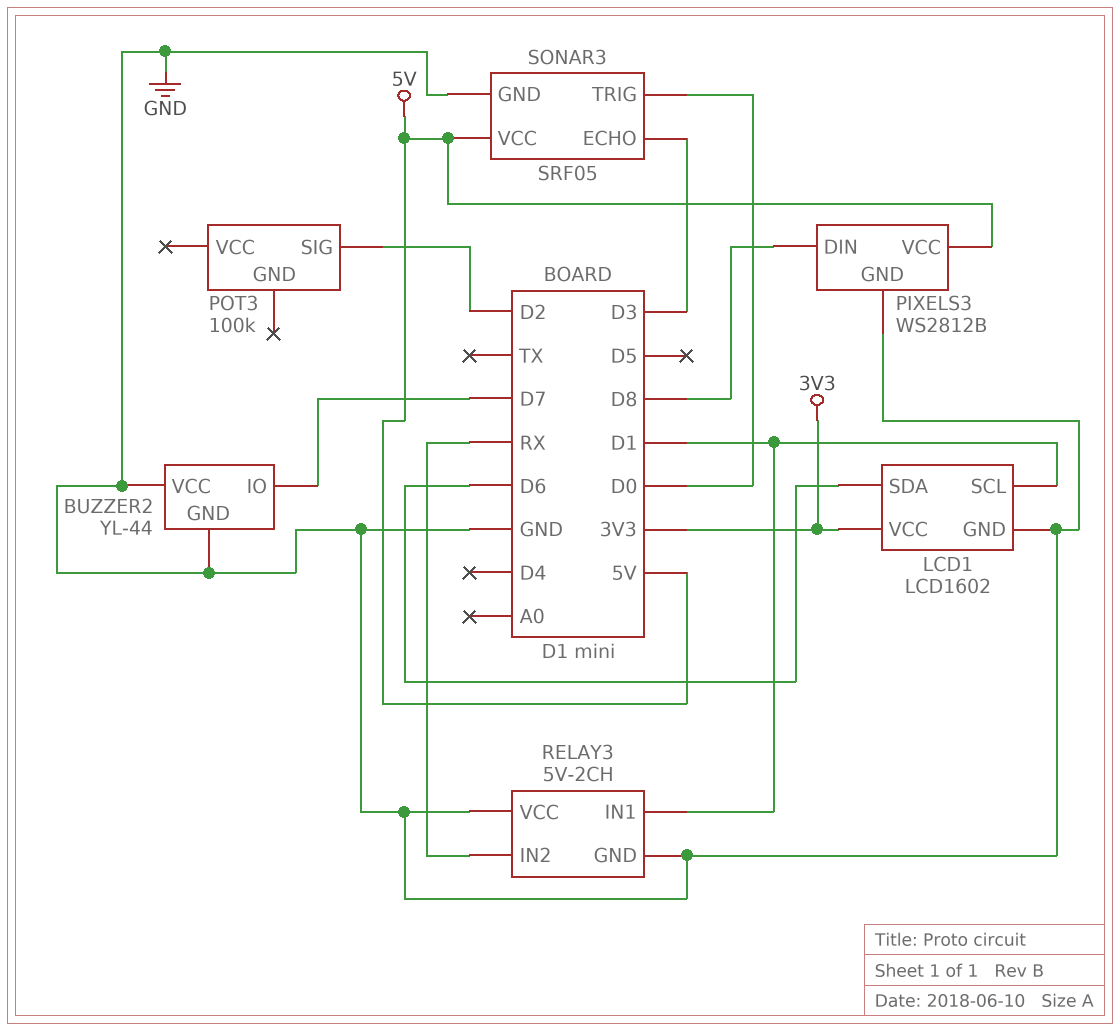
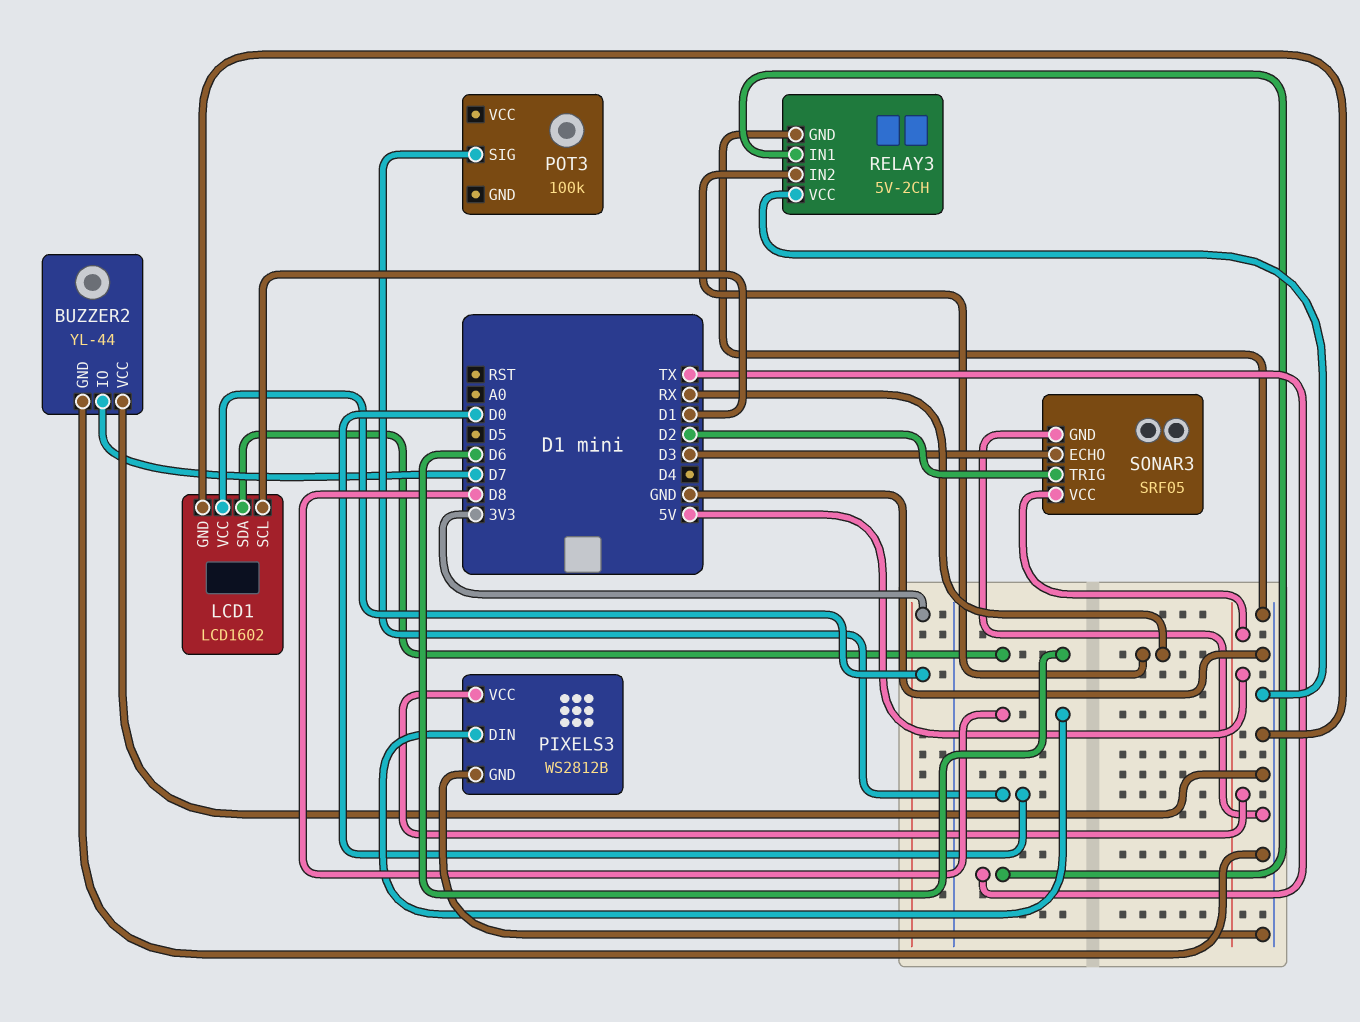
POT3 pin SIG: D2 -> D0
RELAY3 pin IN1: D1 -> TX
SONAR3 pin TRIG: D0 -> D2

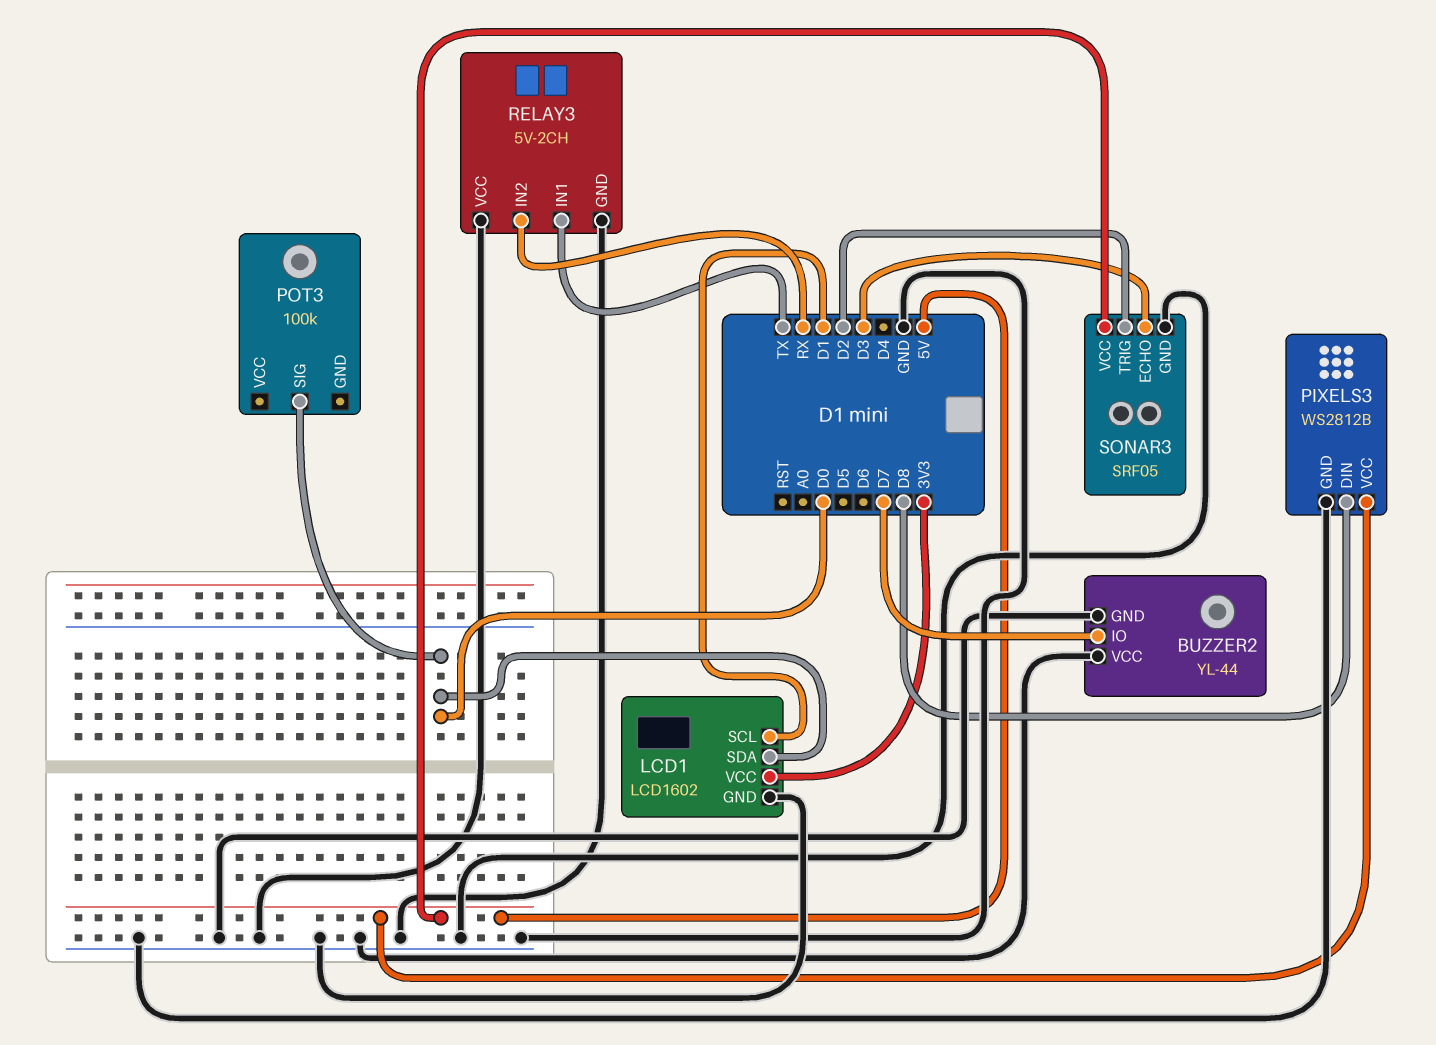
LCD1 pin SDA: D6 -> D0

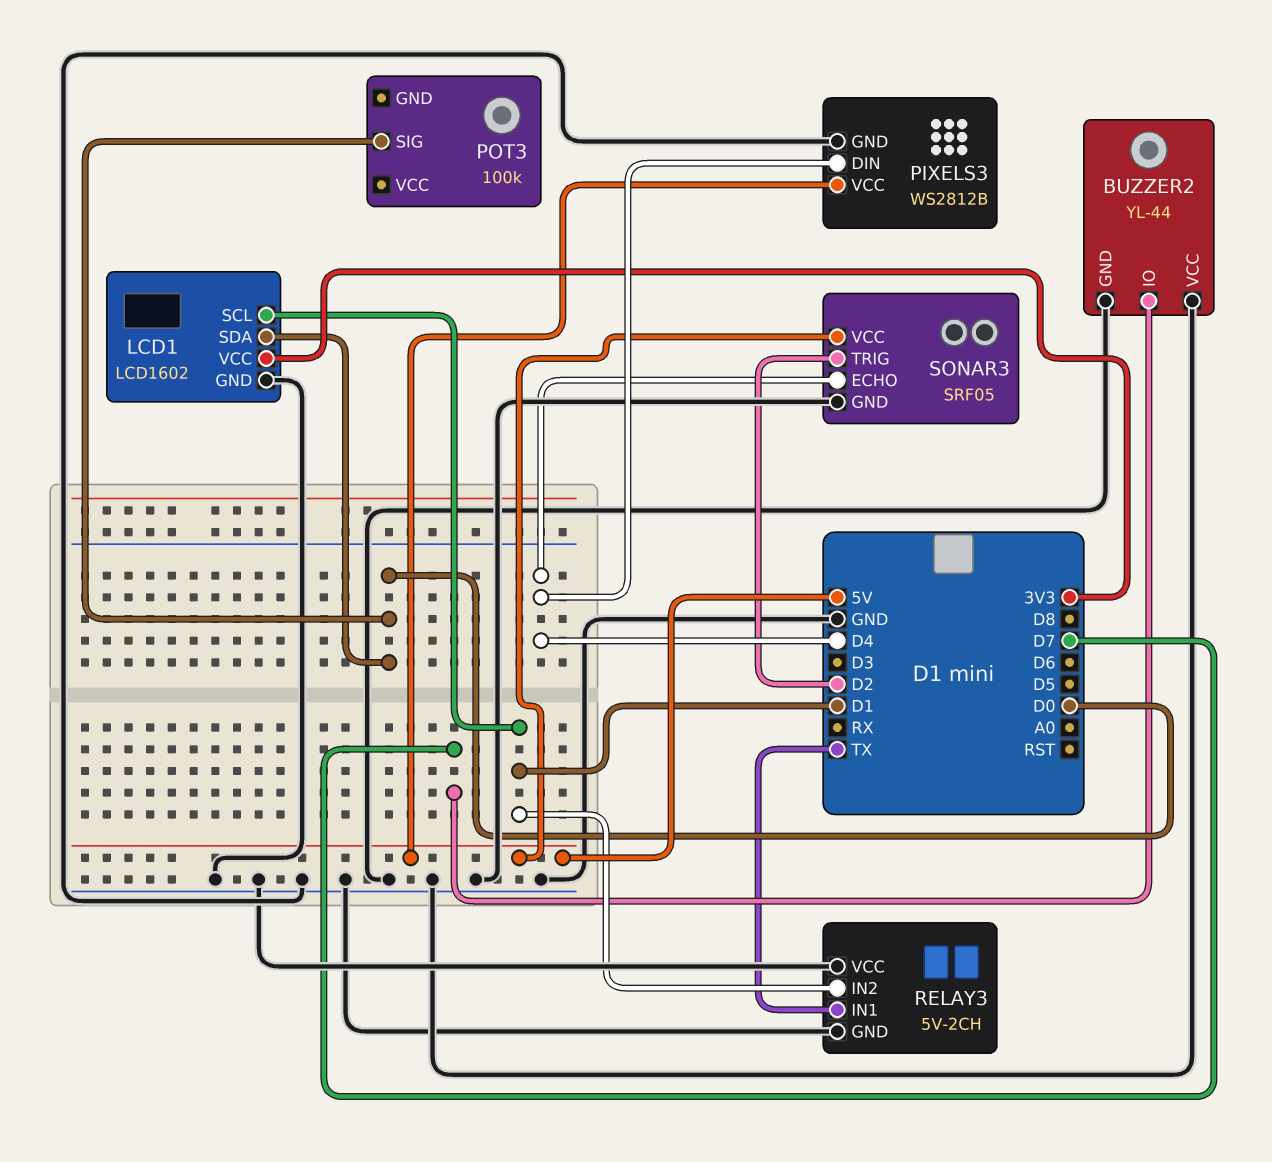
PIXELS3 pin DIN: D8 -> D4
RELAY3 pin IN2: RX -> D1
SONAR3 pin ECHO: D3 -> D4

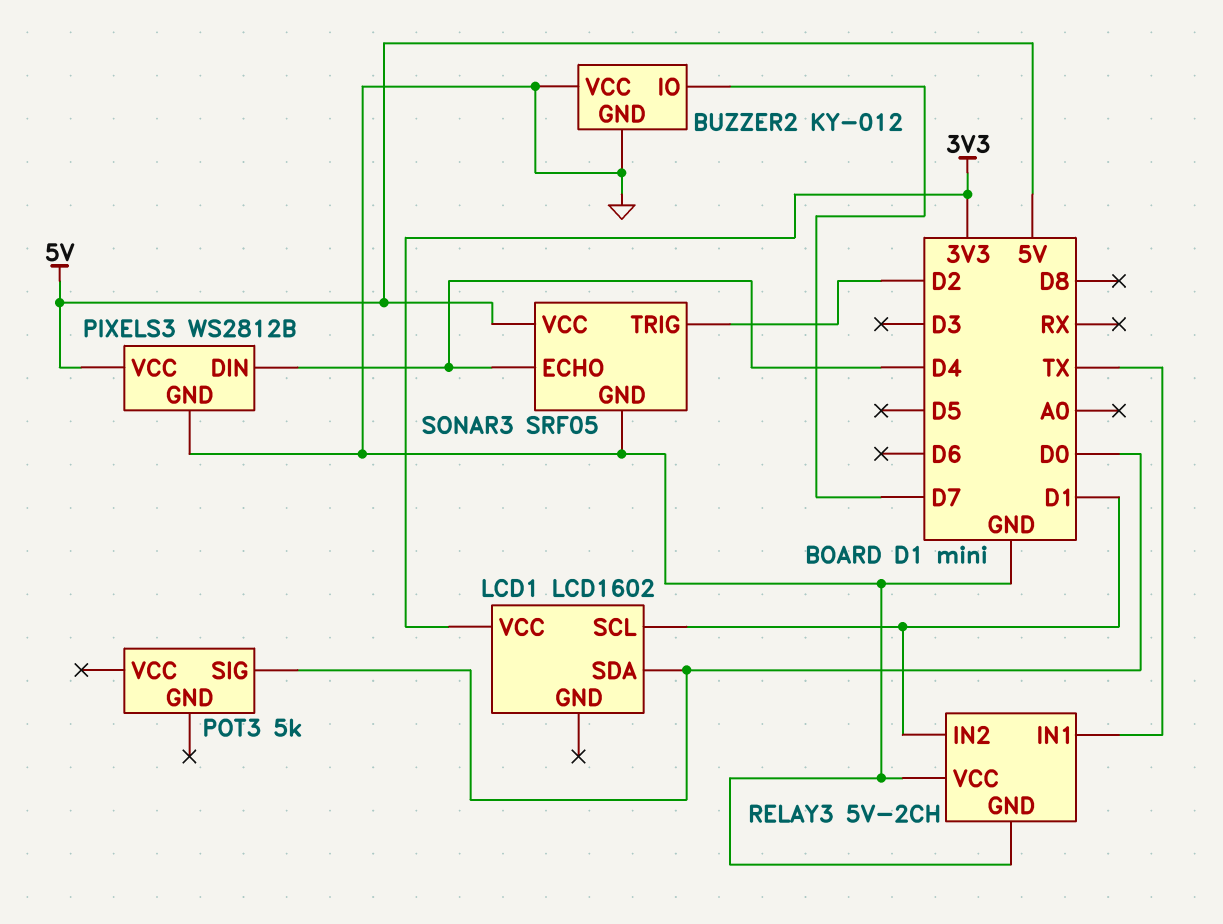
BUZZER2: YL-44 -> KY-012
LCD1 pin GND: GND -> none
POT3: 100k -> 5k

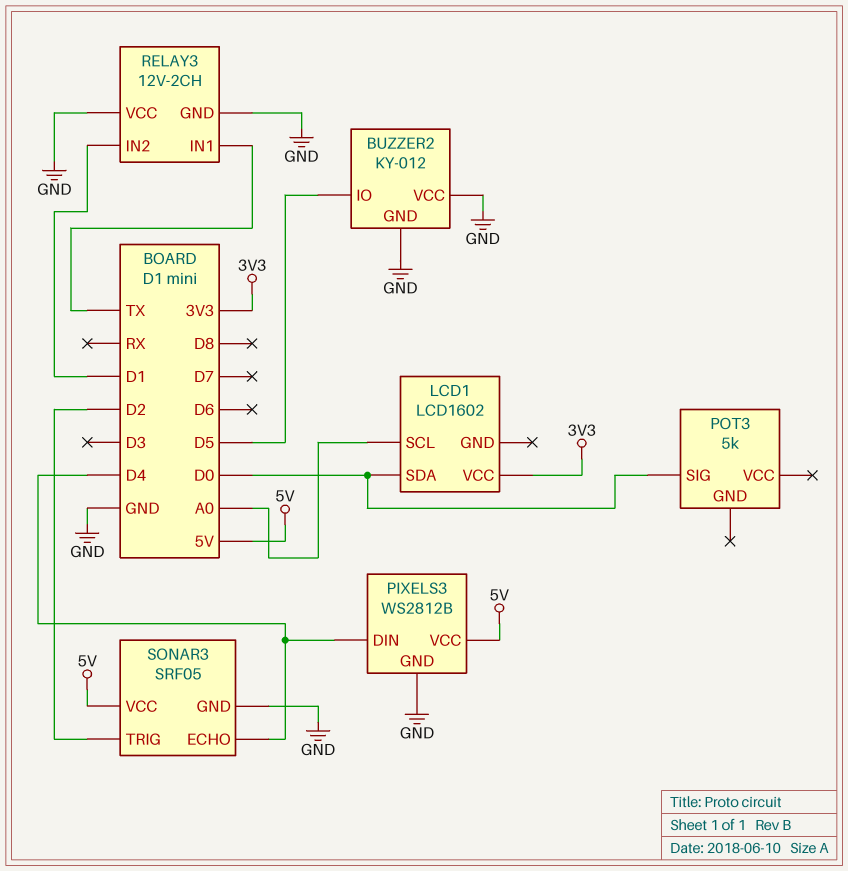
BUZZER2 pin IO: D7 -> D5
LCD1 pin SCL: D1 -> A0
RELAY3: 5V-2CH -> 12V-2CH

